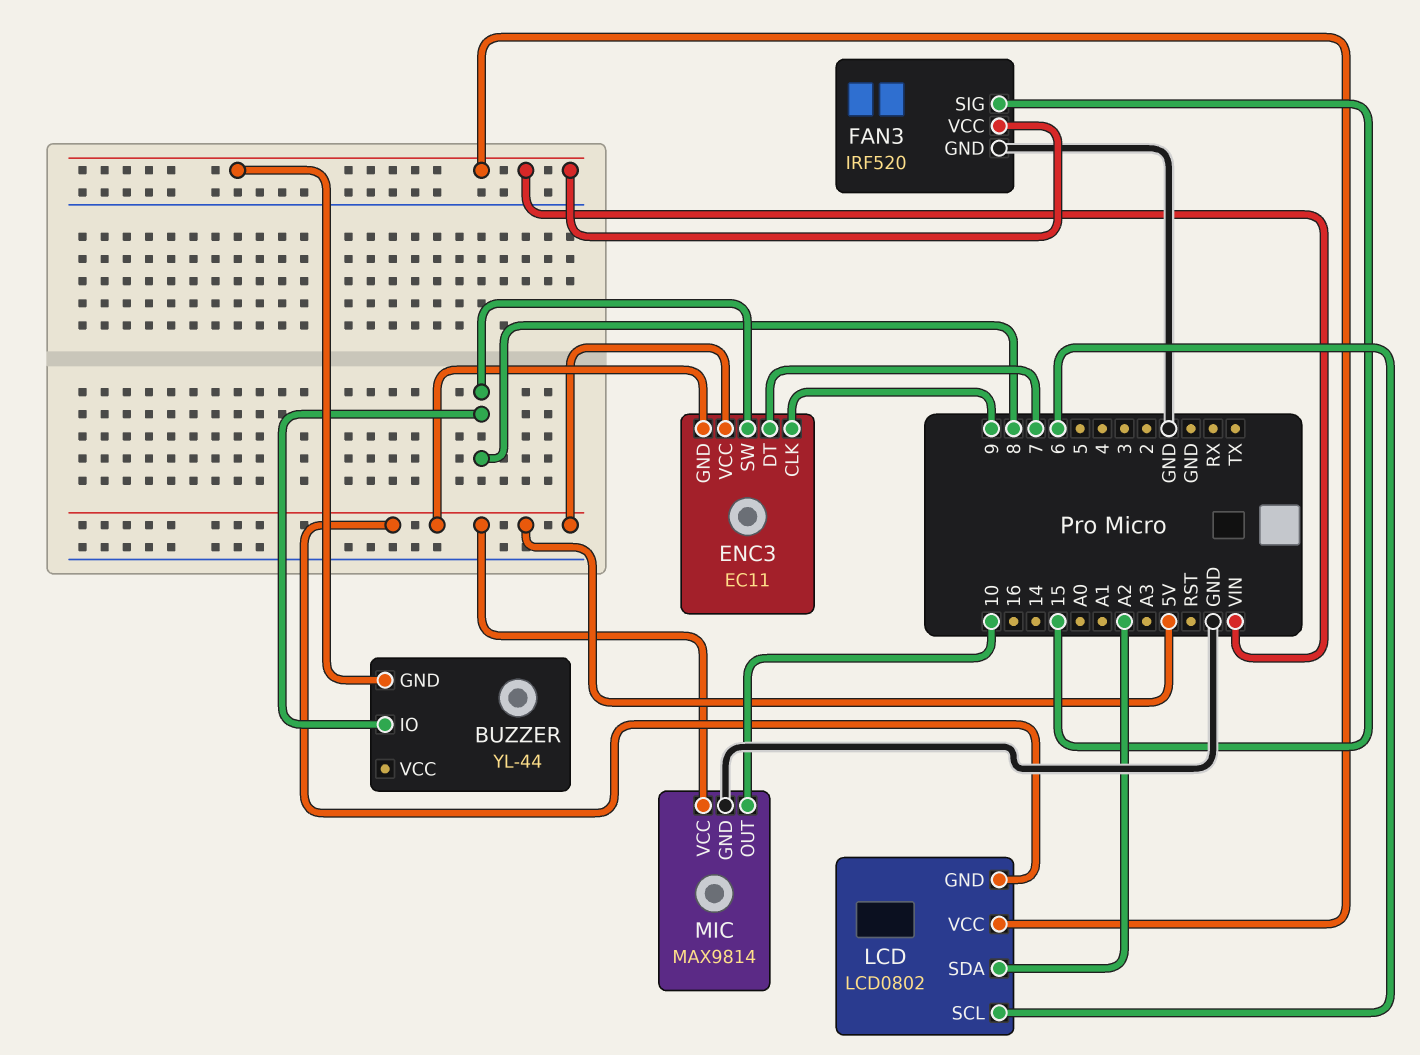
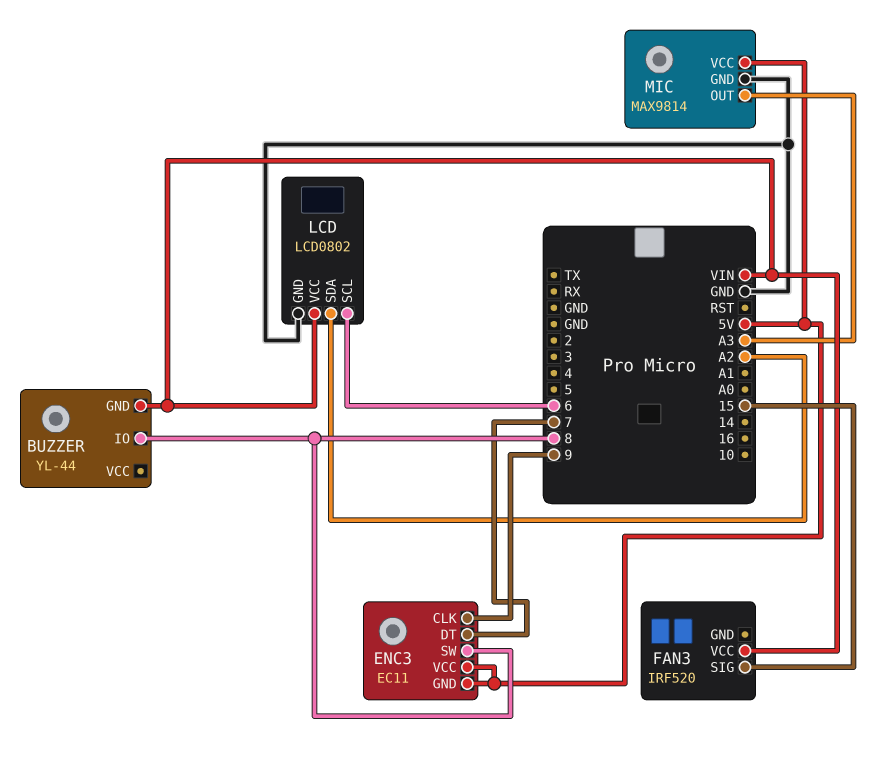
FAN3 pin GND: GND -> none
LCD pin GND: 5V -> GND
MIC pin OUT: 10 -> A3

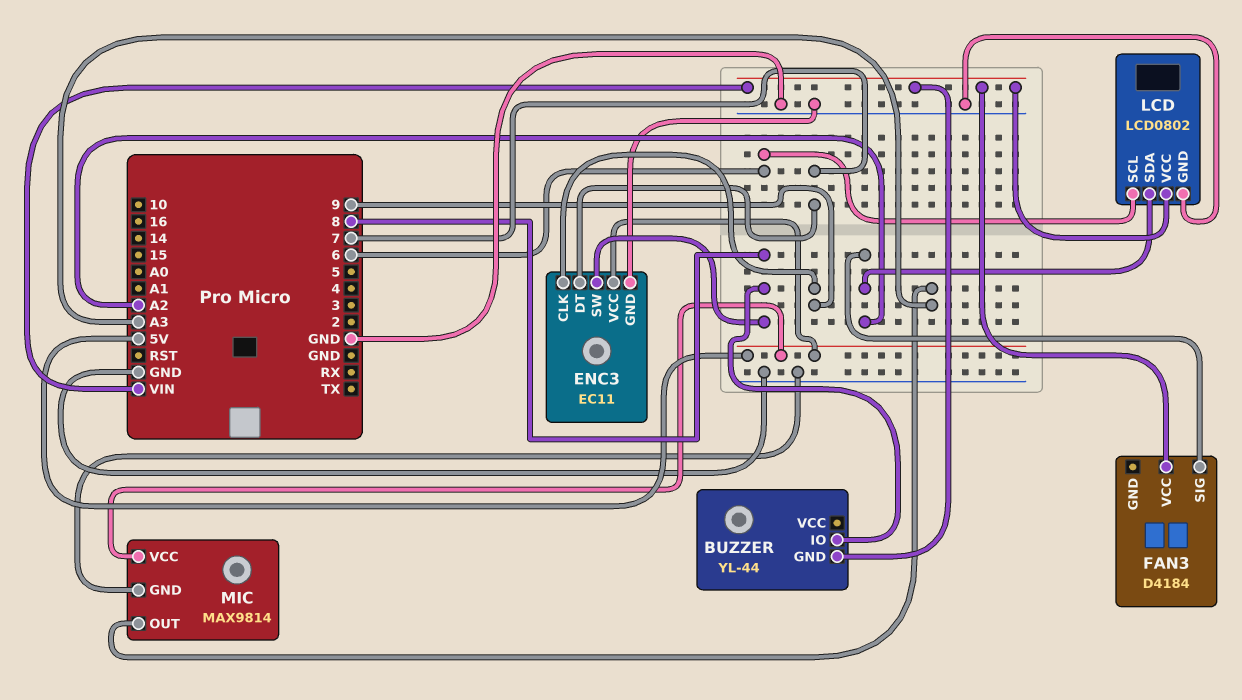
ENC3 pin GND: 5V -> GND
FAN3: IRF520 -> D4184
FAN3 pin SIG: 15 -> A2

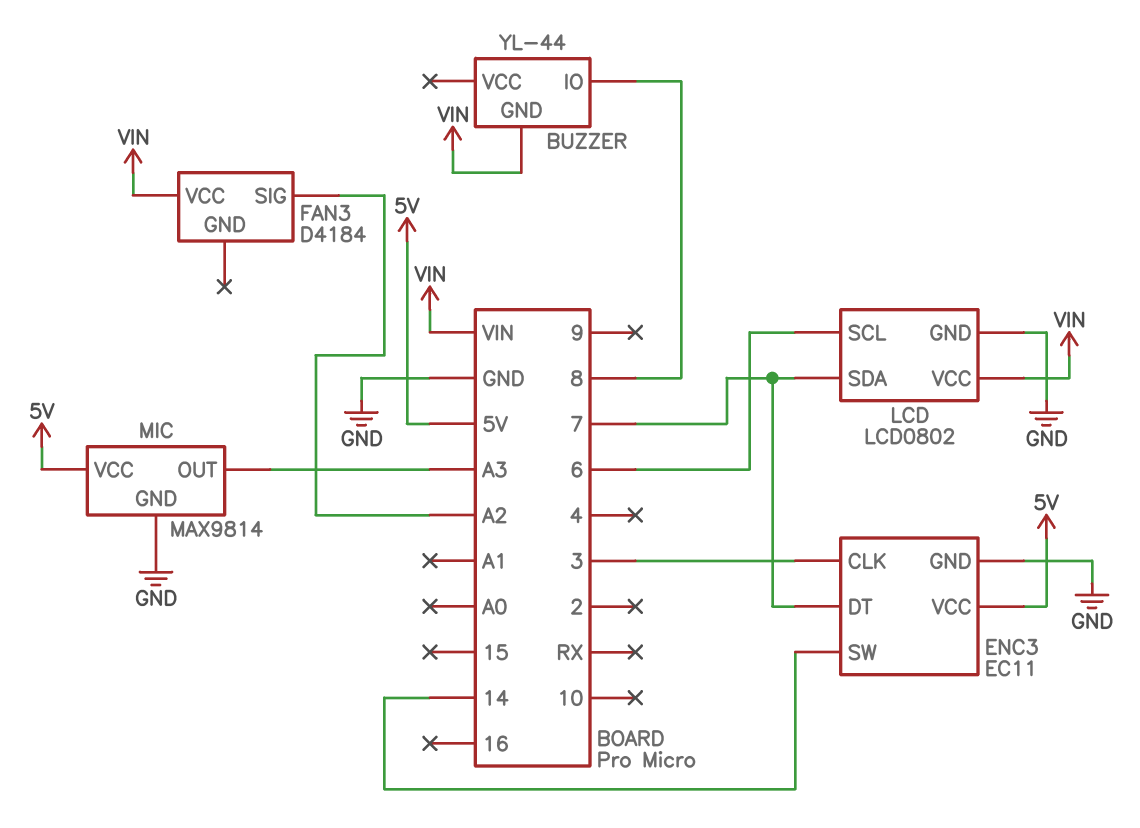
ENC3 pin CLK: 9 -> 3
ENC3 pin SW: 8 -> 14
LCD pin SDA: A2 -> 7

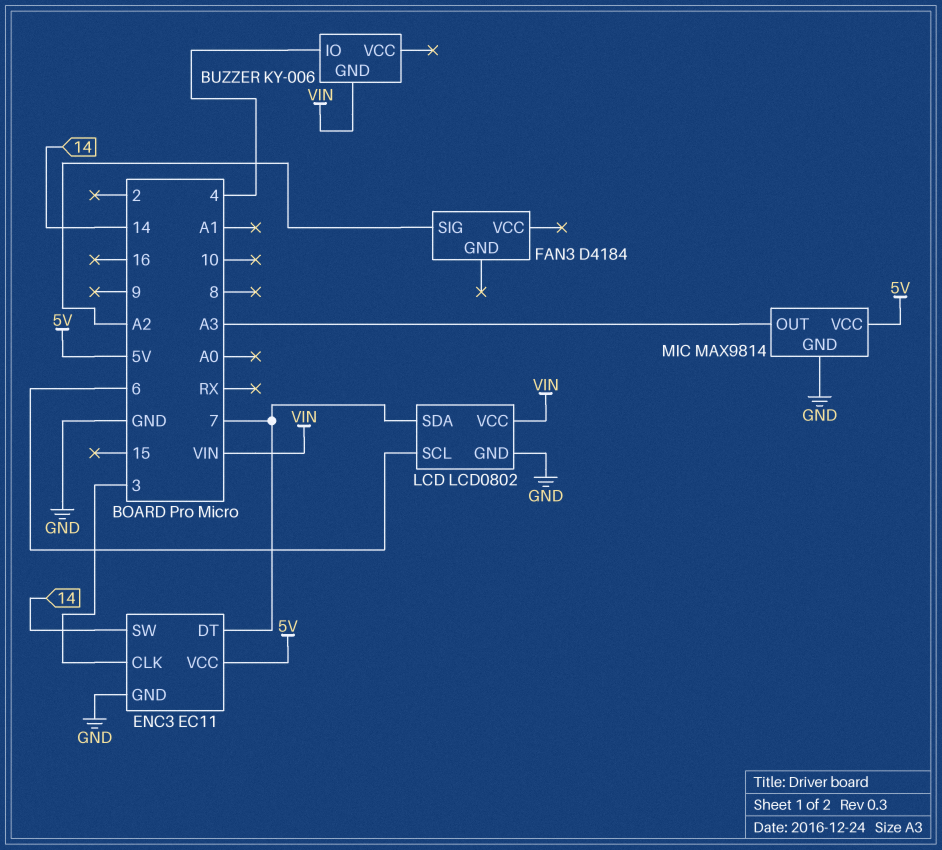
BUZZER: YL-44 -> KY-006
BUZZER pin IO: 8 -> 4
FAN3 pin VCC: VIN -> none

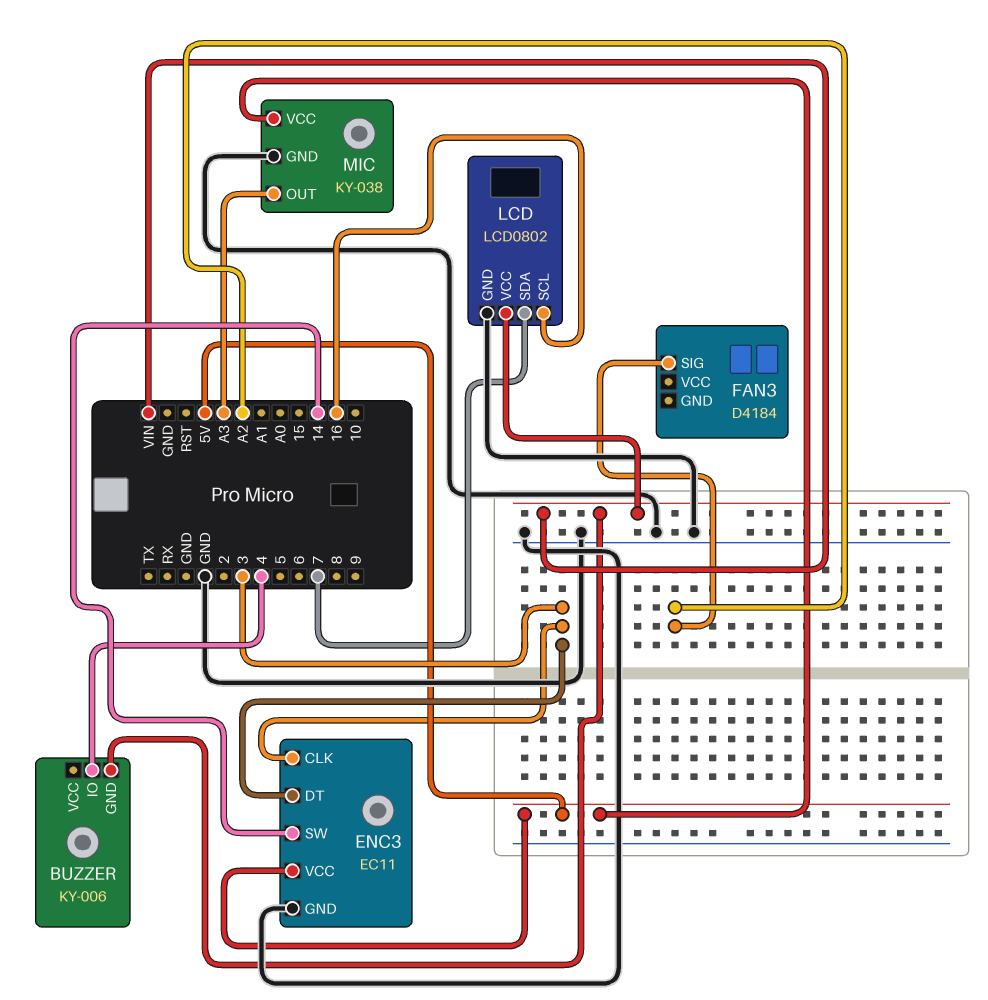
ENC3 pin DT: 7 -> 3
LCD pin SCL: 6 -> 16
MIC: MAX9814 -> KY-038

